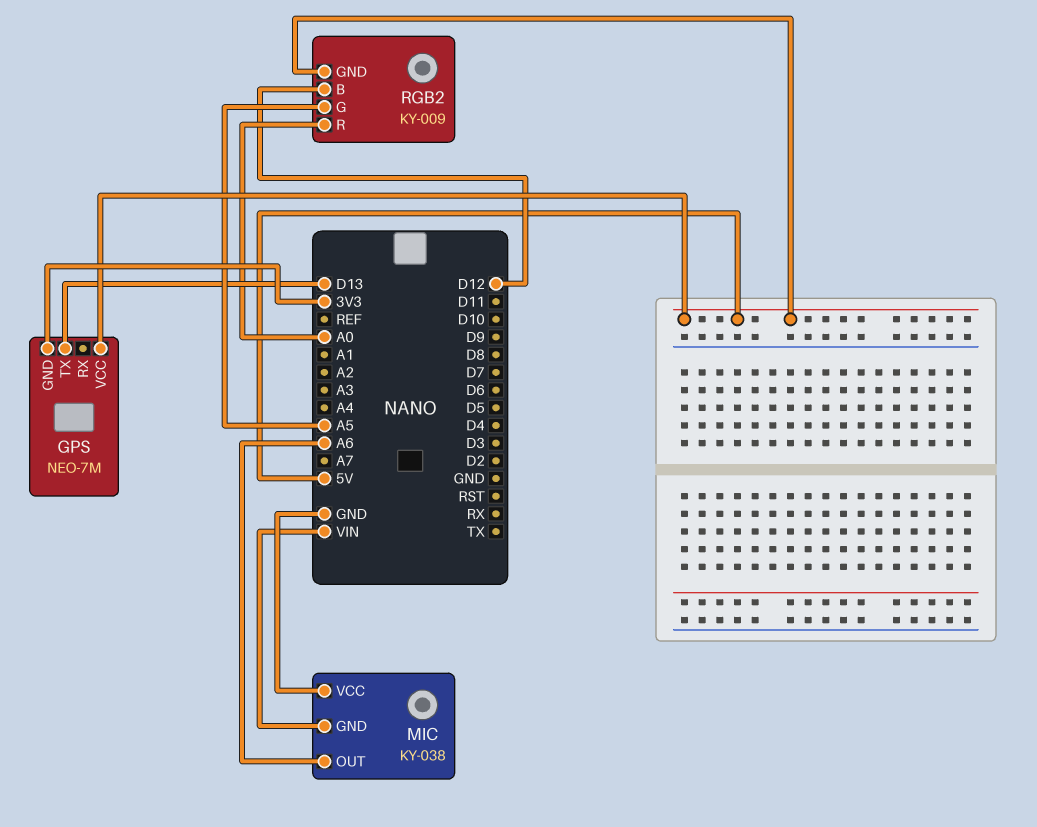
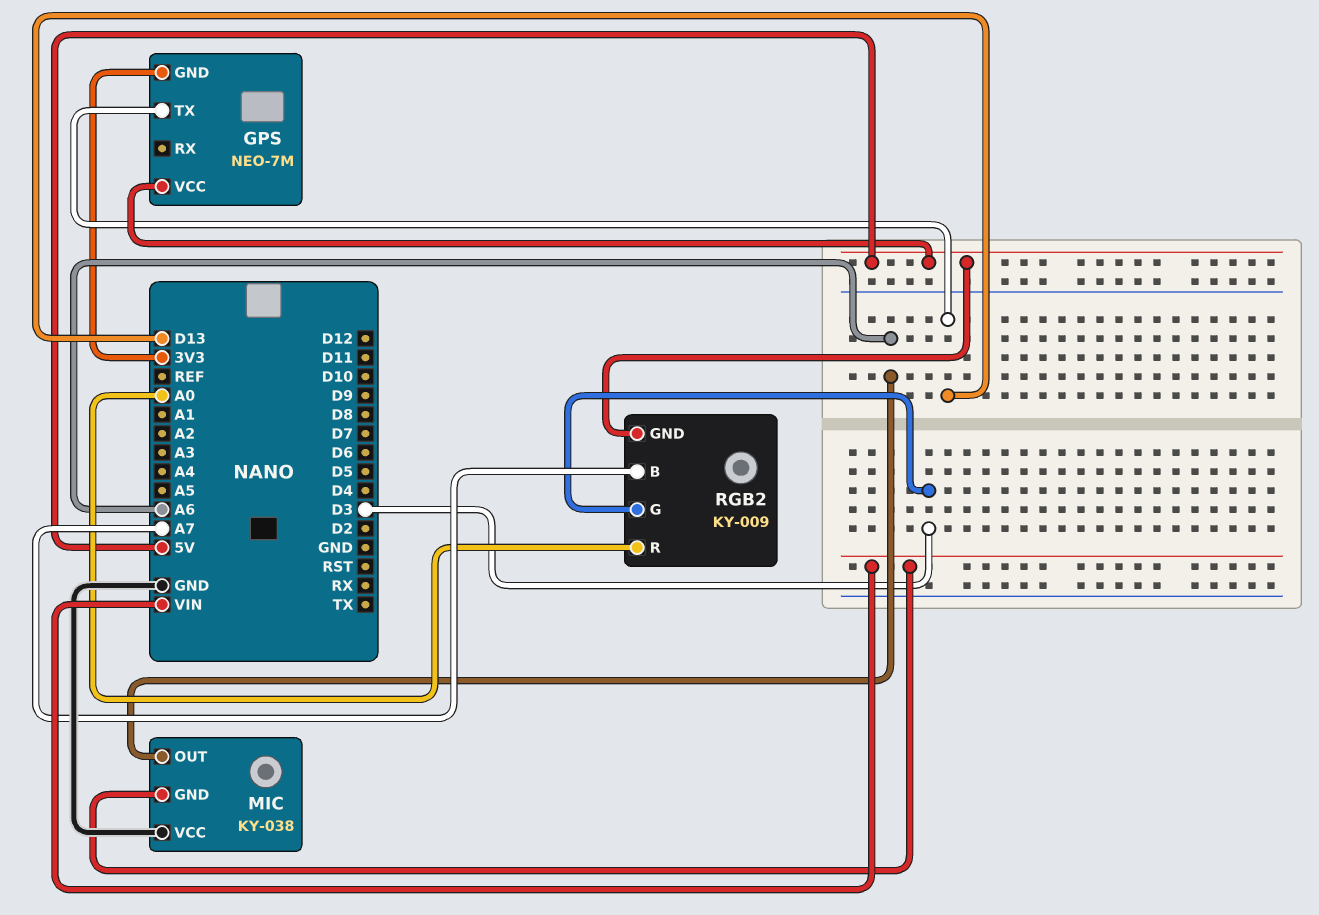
RGB2 pin B: D12 -> A7
RGB2 pin G: A5 -> D3

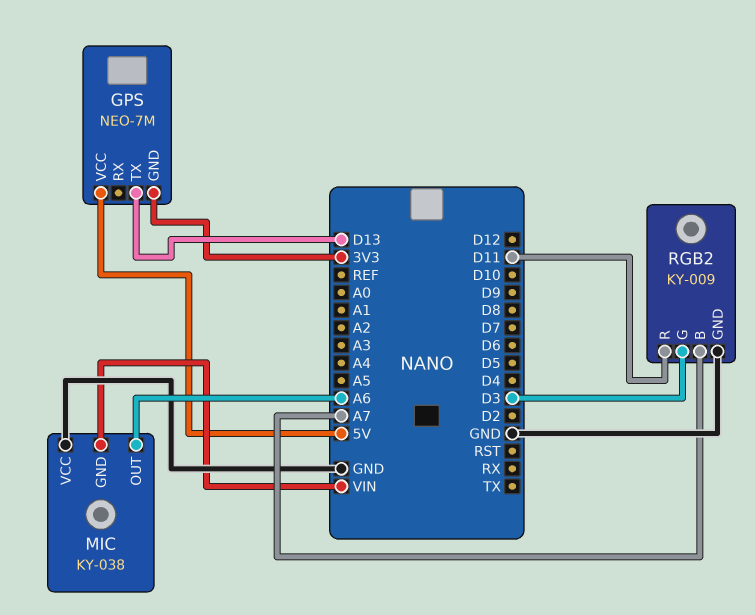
RGB2 pin GND: 5V -> GND
RGB2 pin R: A0 -> D11

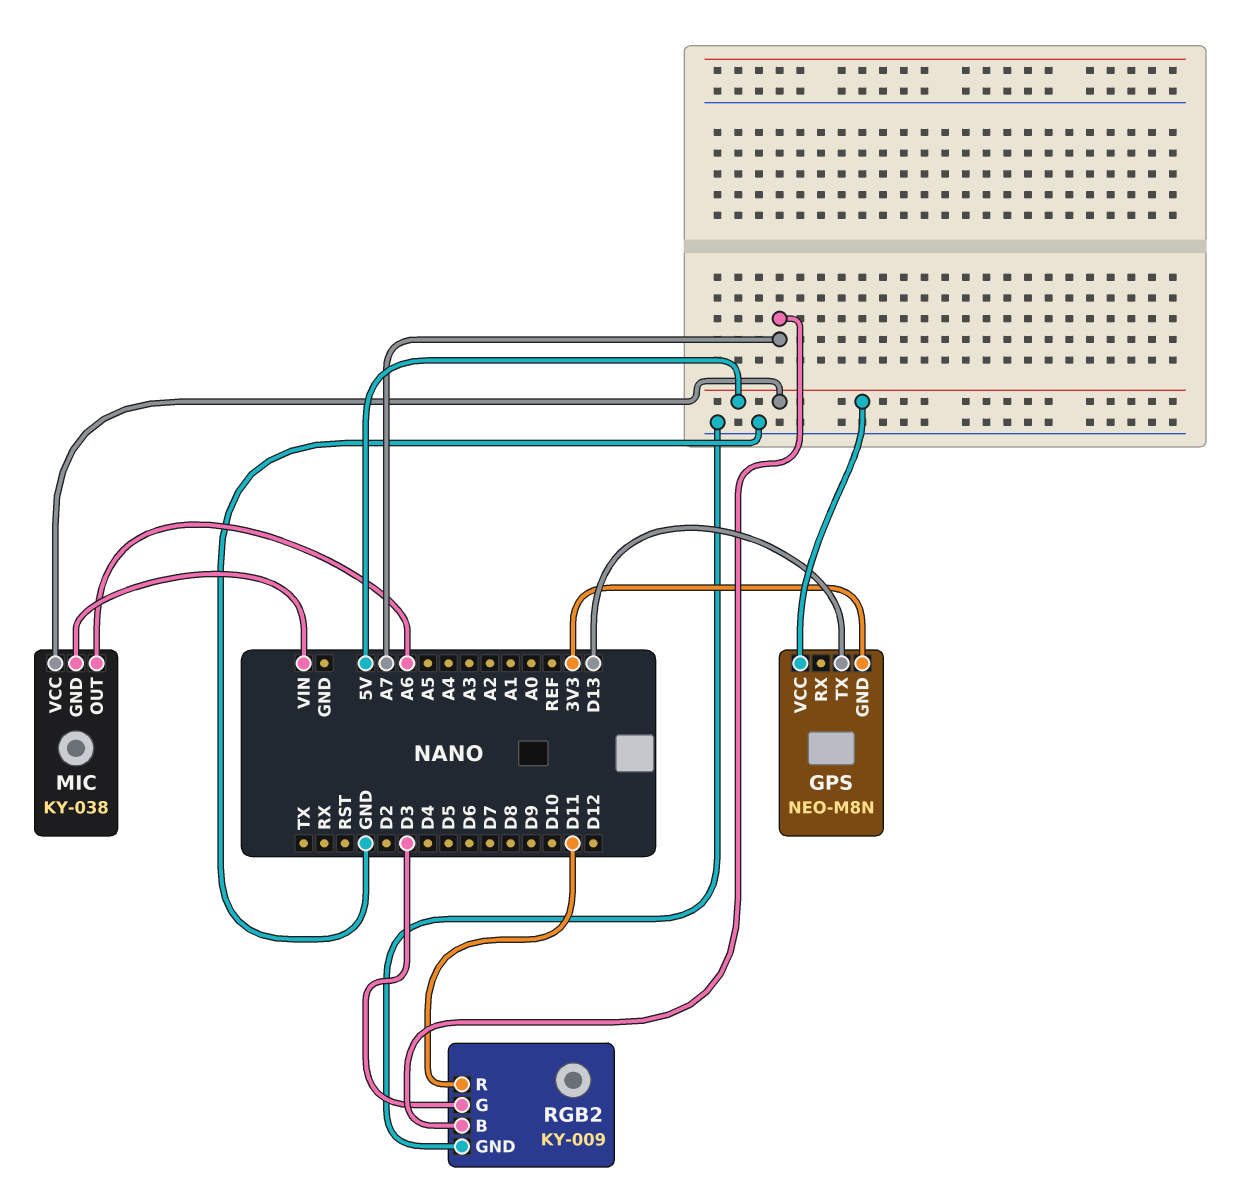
GPS: NEO-7M -> NEO-M8N
MIC pin VCC: GND -> 5V

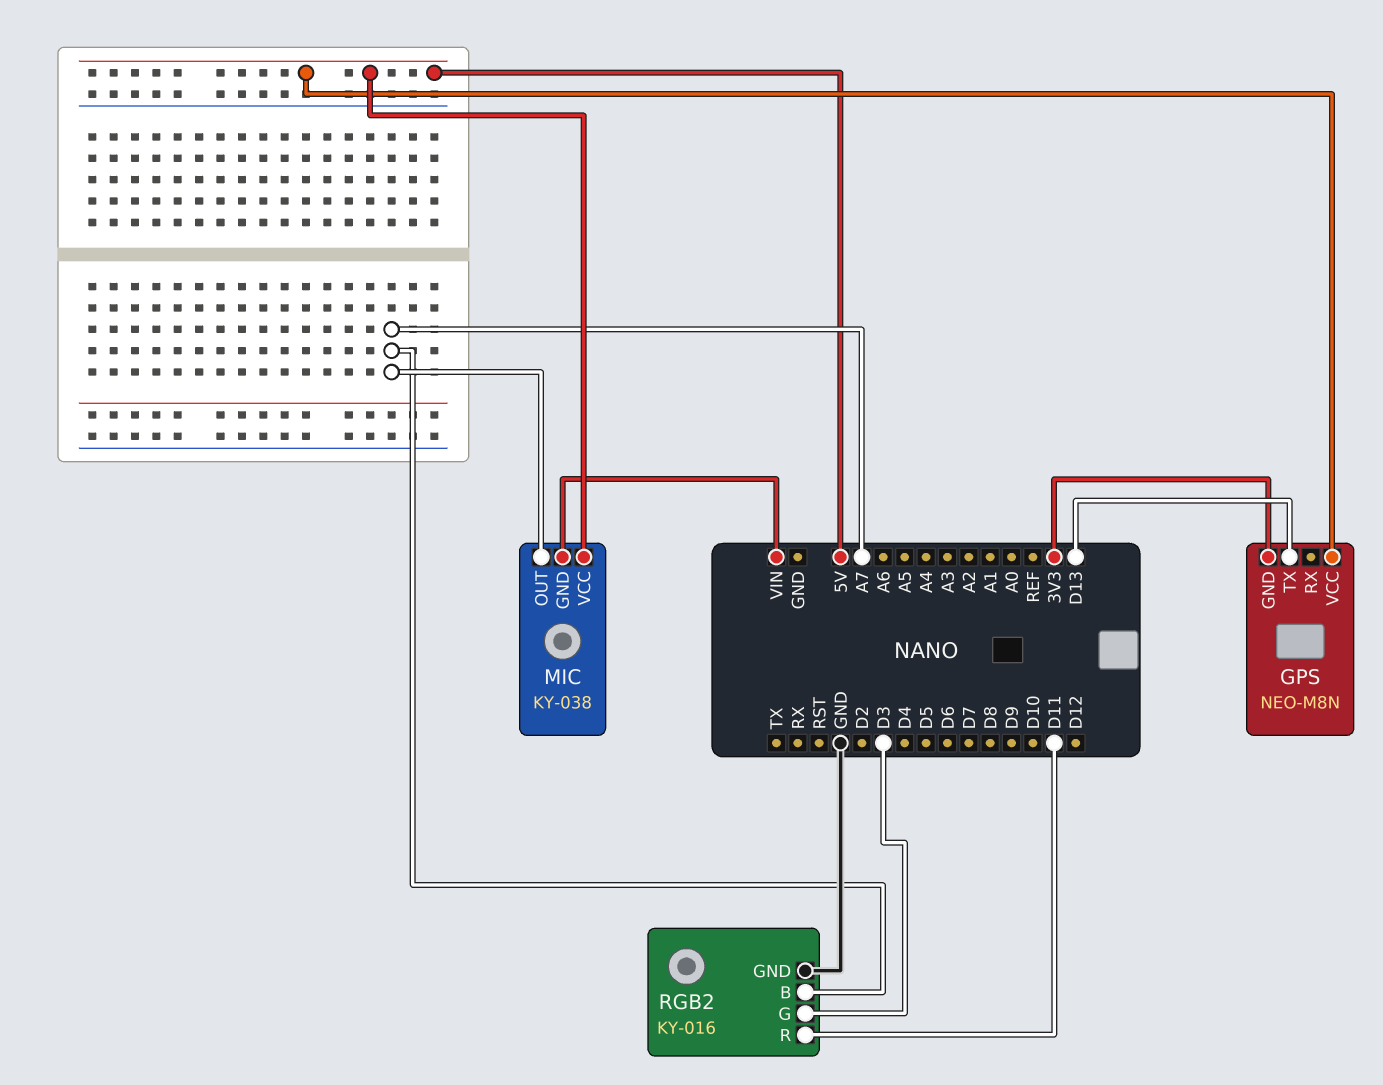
MIC pin OUT: A6 -> A7
RGB2: KY-009 -> KY-016

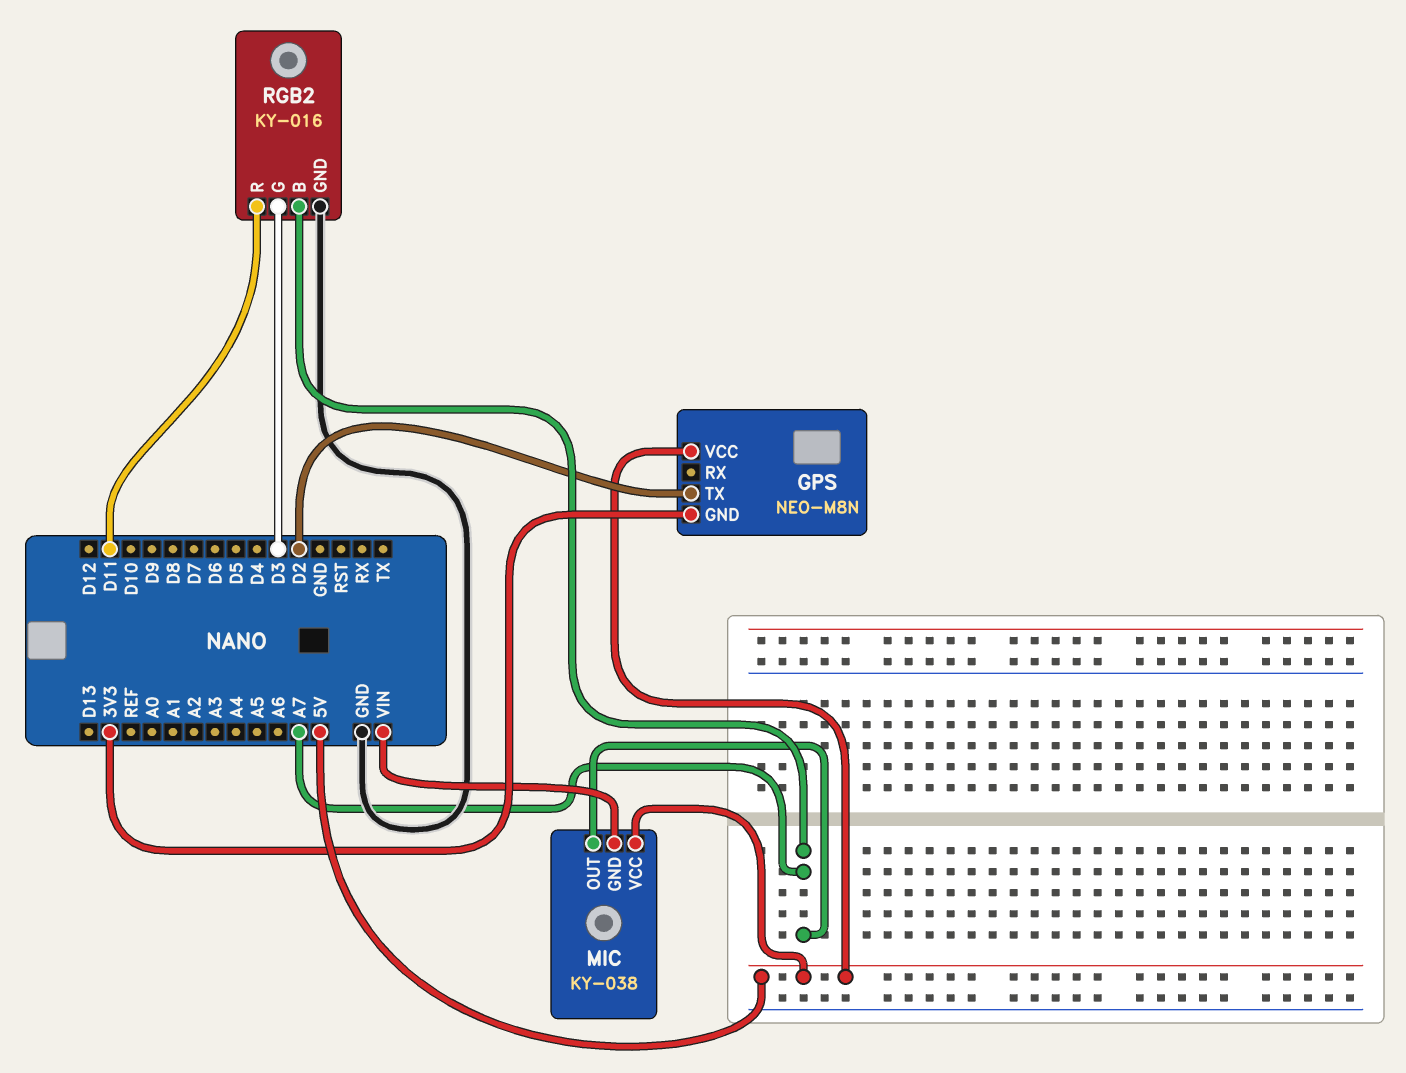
GPS pin TX: D13 -> D2

